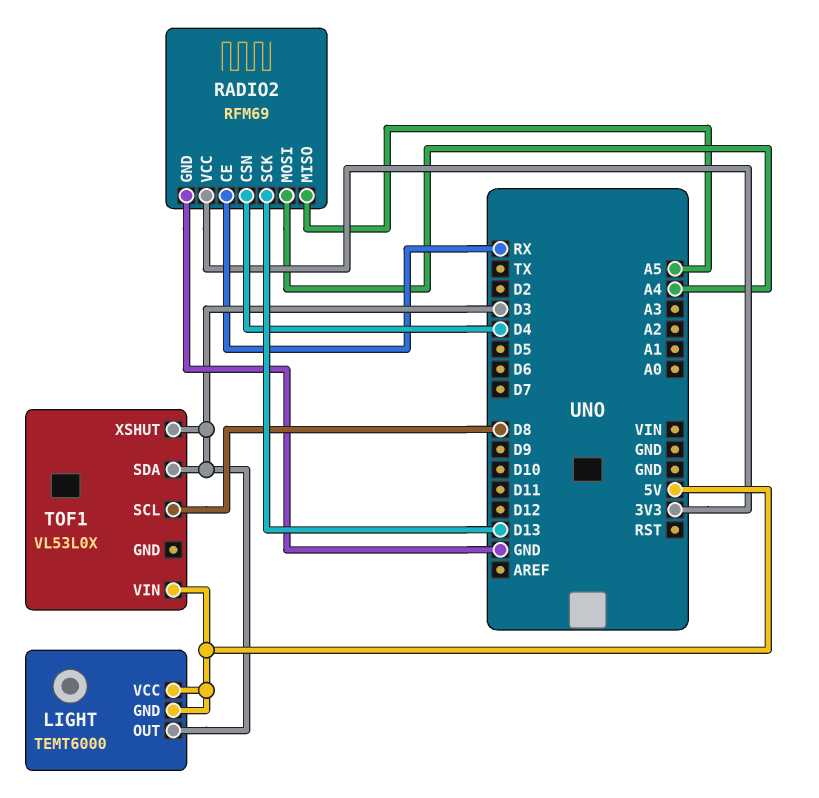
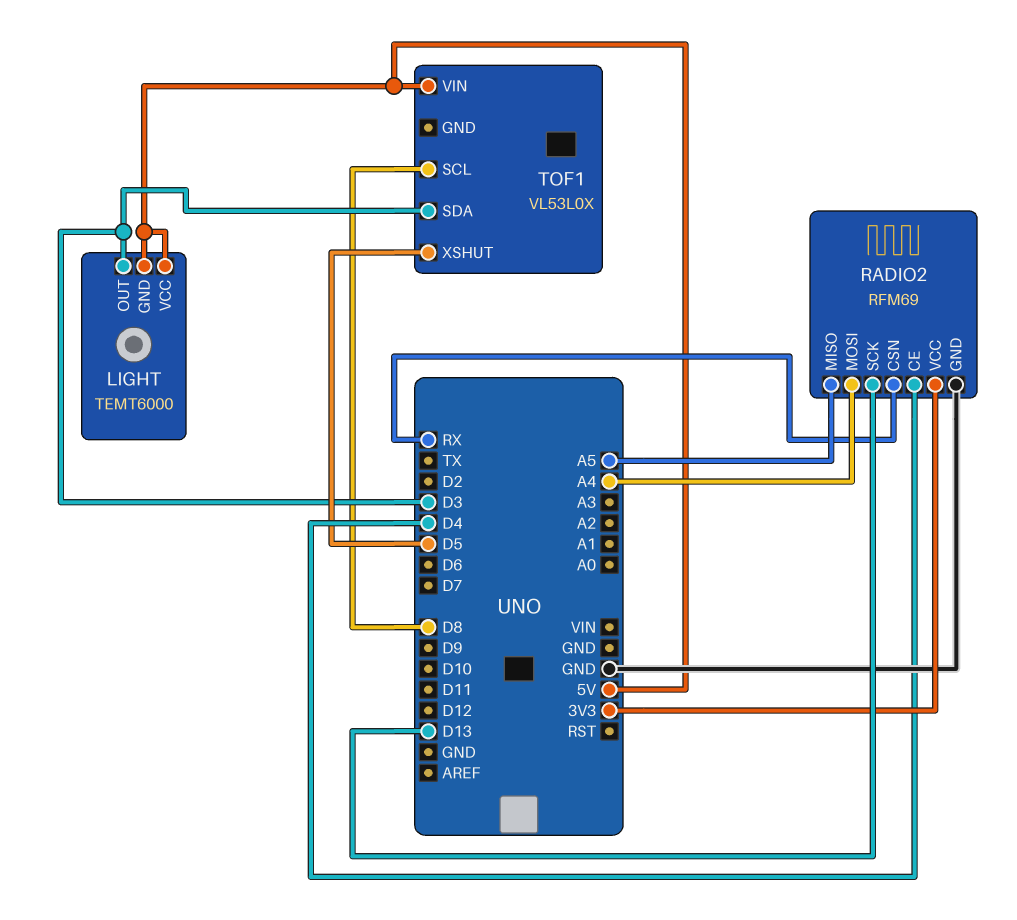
RADIO2 pin CE: RX -> D4
RADIO2 pin CSN: D4 -> RX
TOF1 pin XSHUT: D3 -> D5

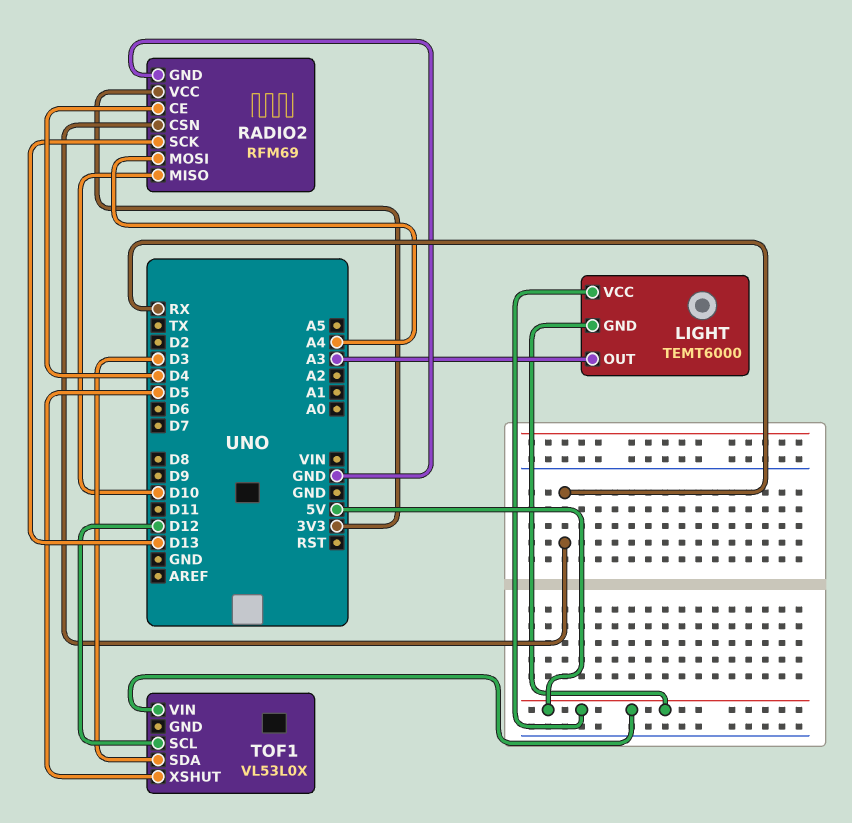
LIGHT pin OUT: D3 -> A3
RADIO2 pin MISO: A5 -> D10
TOF1 pin SCL: D8 -> D12

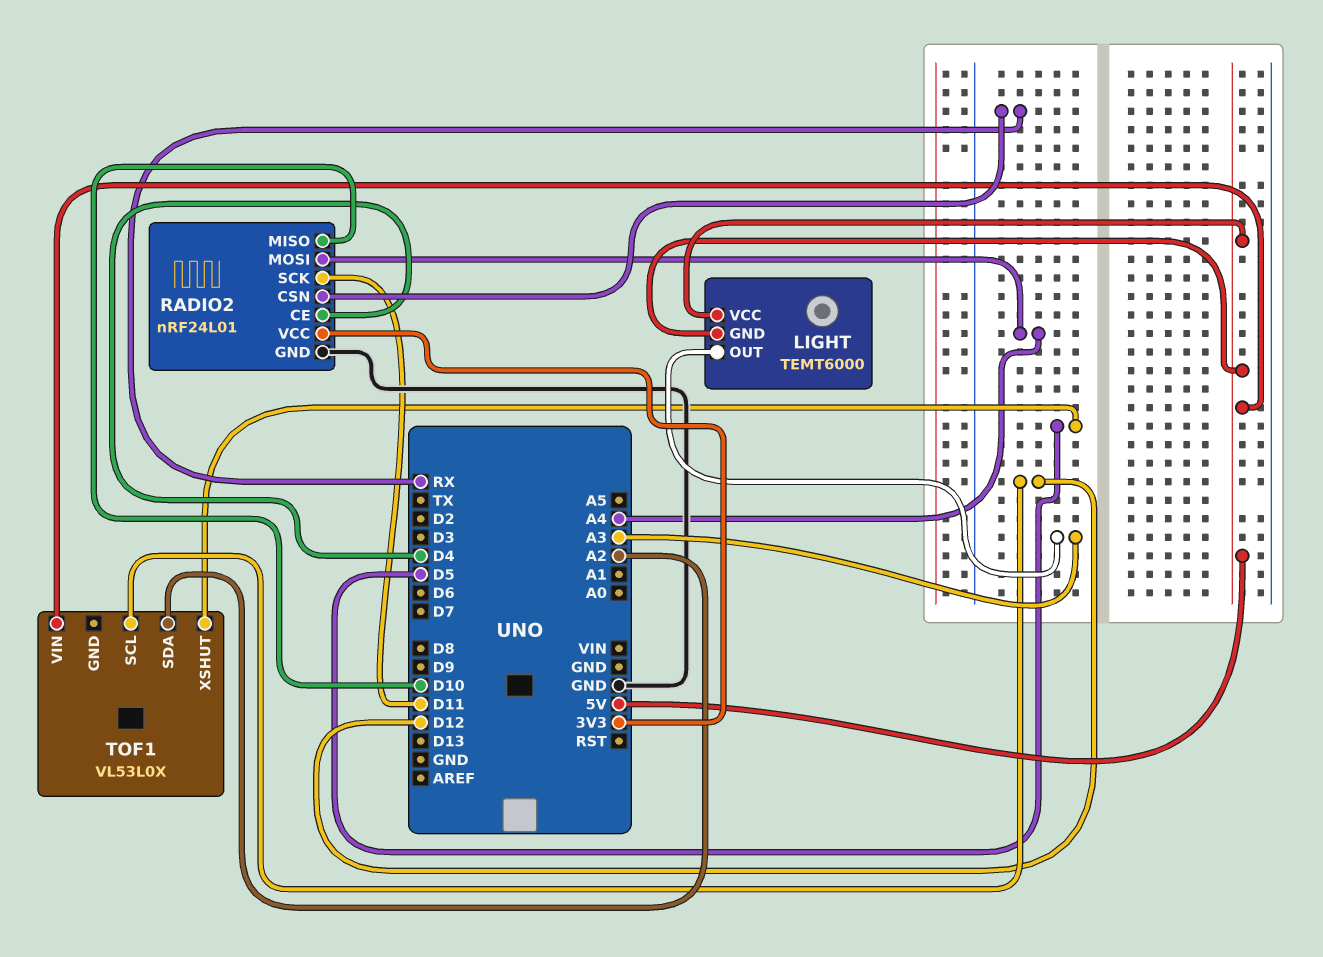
RADIO2: RFM69 -> nRF24L01
RADIO2 pin SCK: D13 -> D11
TOF1 pin SDA: D3 -> A2

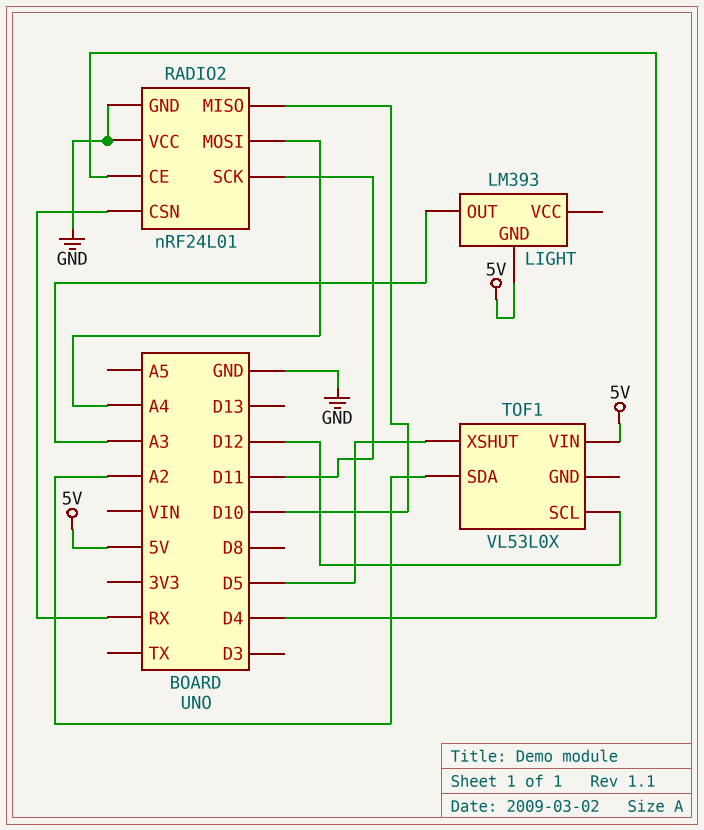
LIGHT: TEMT6000 -> LM393
LIGHT pin VCC: 5V -> none
RADIO2 pin VCC: 3V3 -> GND

